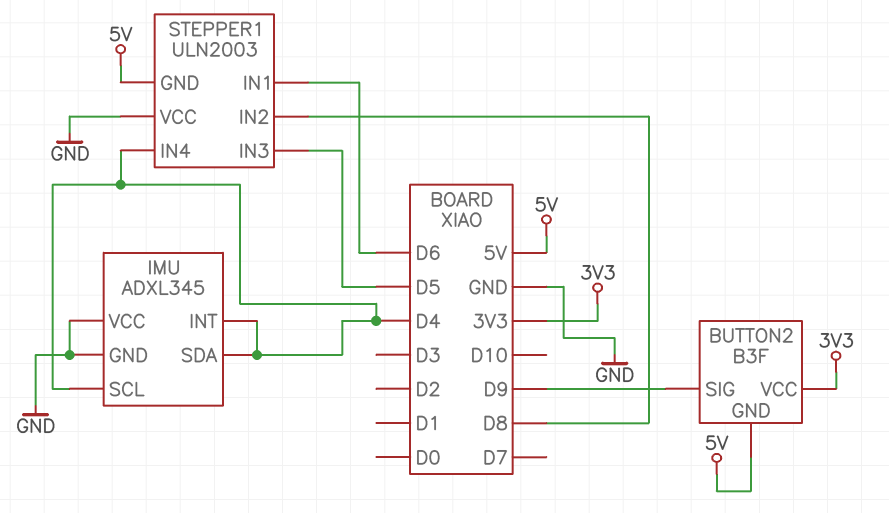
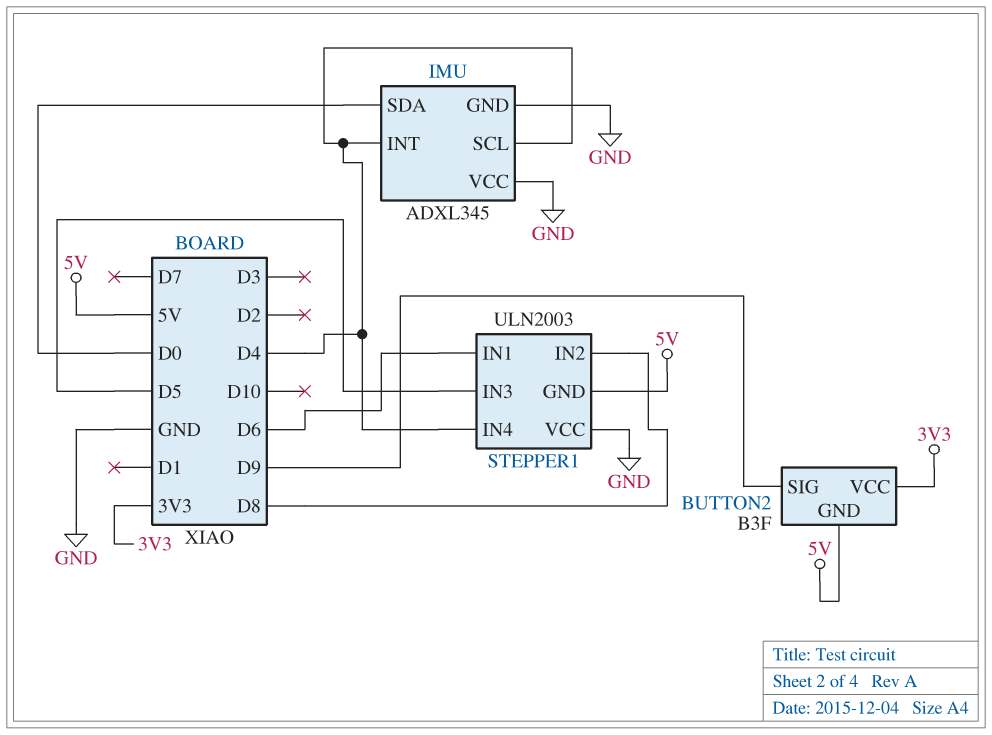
IMU pin SDA: D4 -> D0

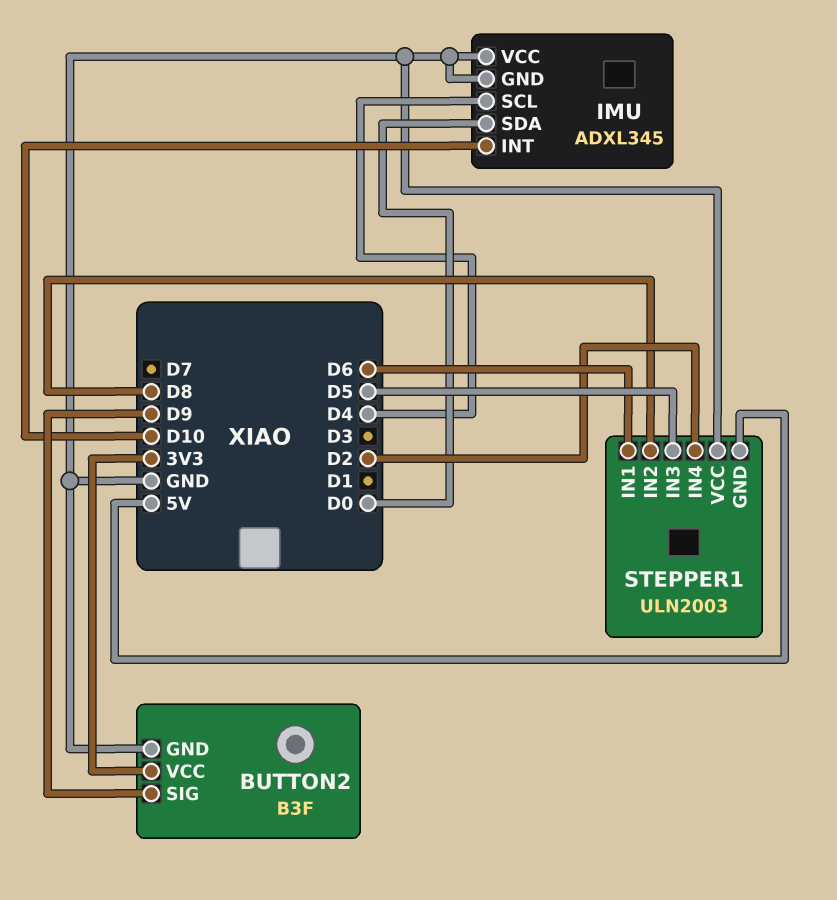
BUTTON2 pin GND: 5V -> GND
IMU pin INT: D4 -> D10
STEPPER1 pin IN4: D4 -> D2

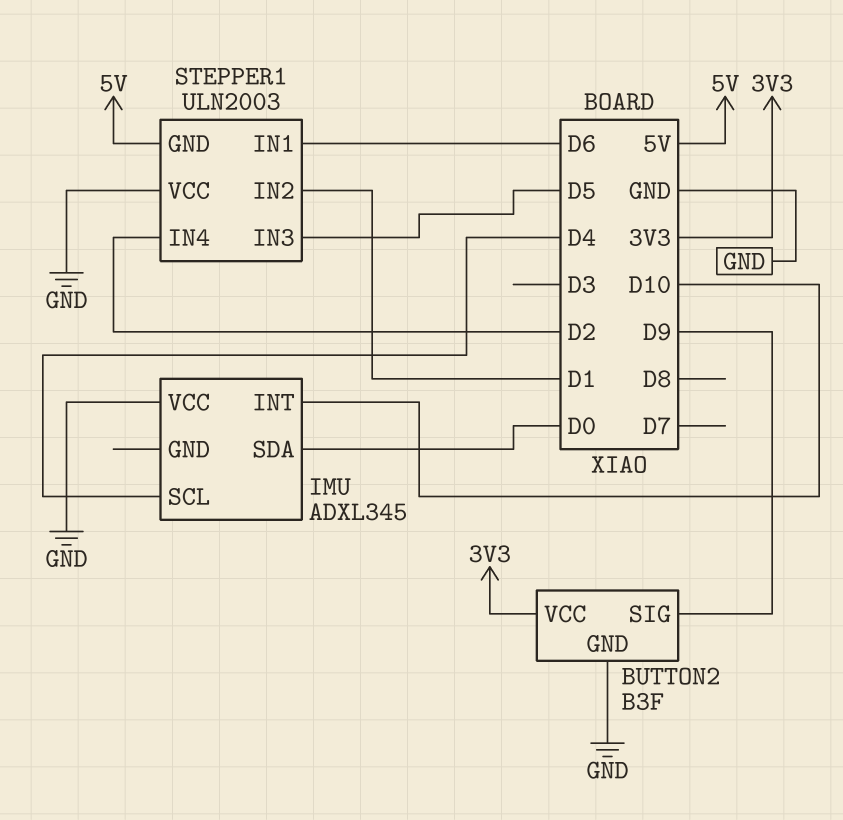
IMU pin GND: GND -> none
STEPPER1 pin IN2: D8 -> D1

